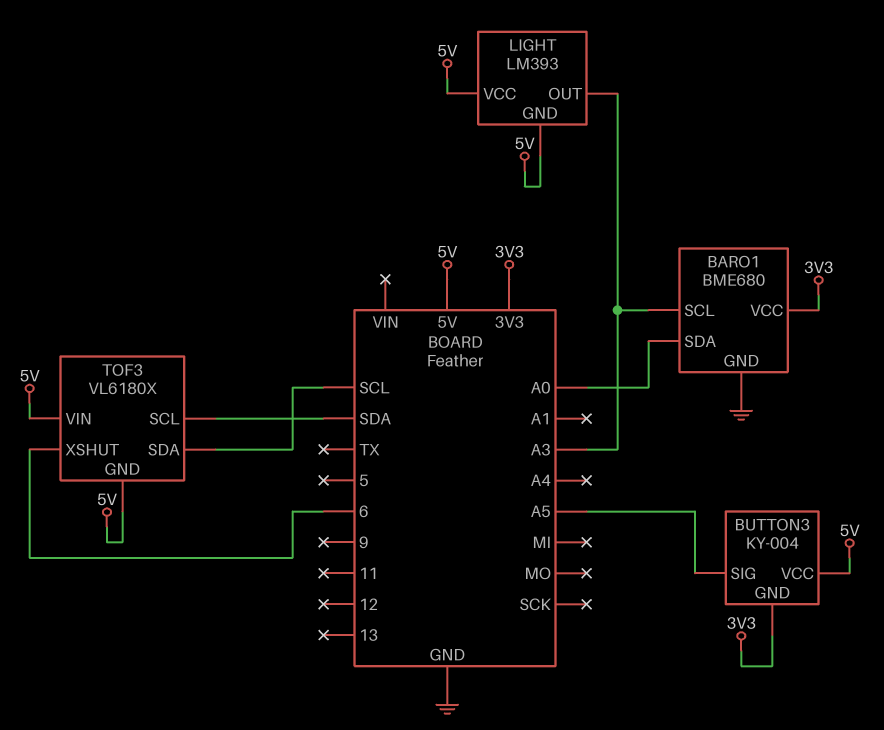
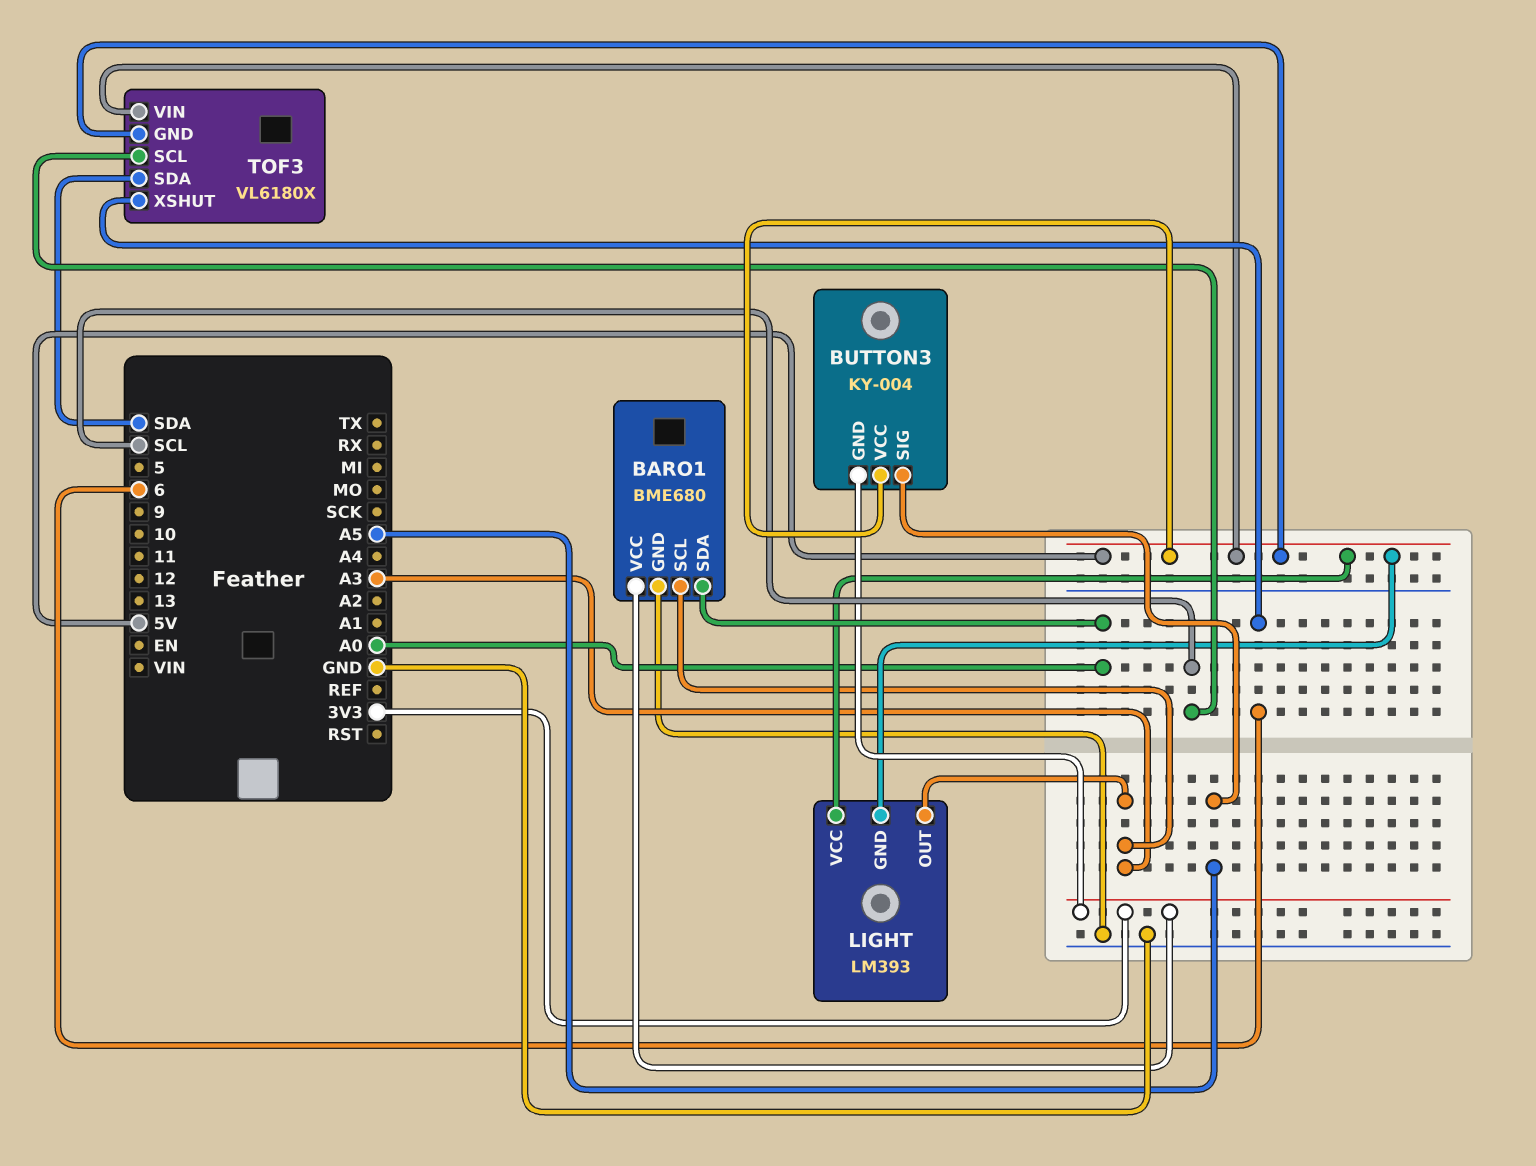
TOF3 pin SCL: SDA -> SCL
TOF3 pin SDA: SCL -> SDA

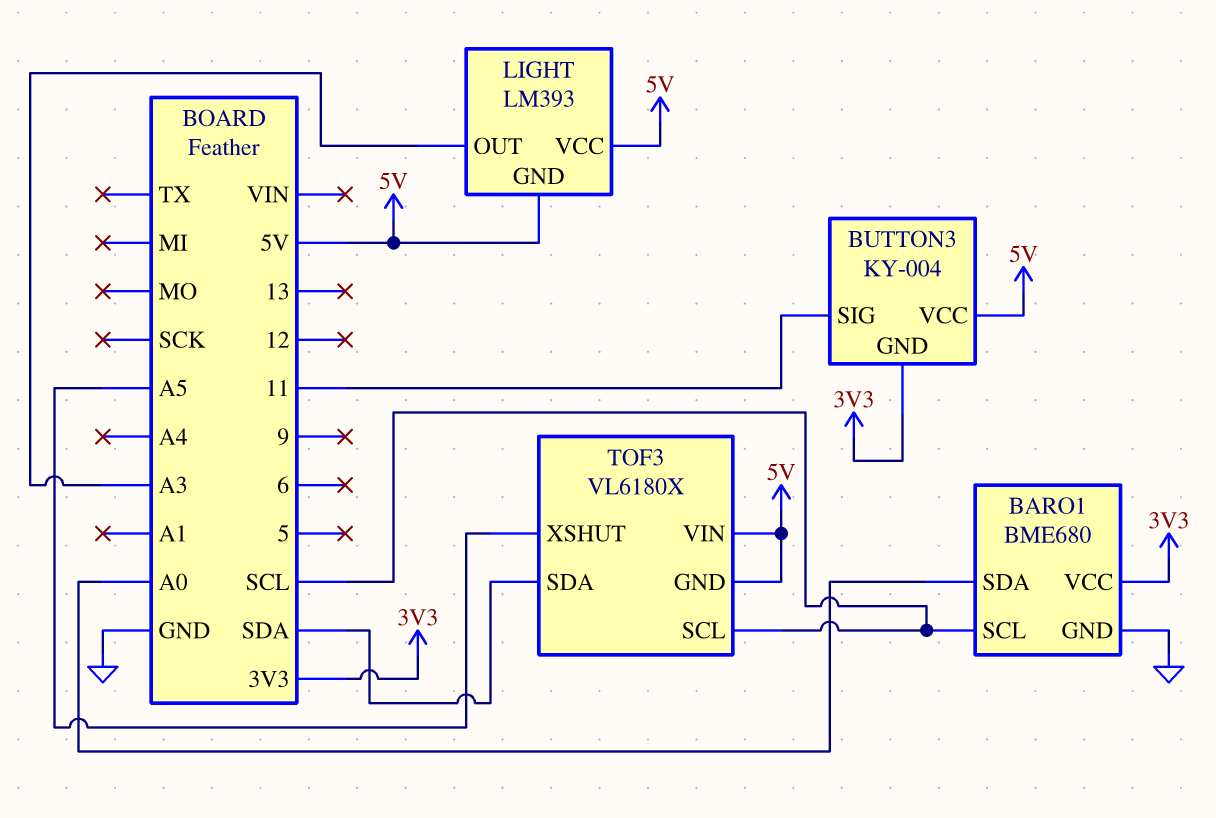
BARO1 pin SCL: A3 -> SCL
BUTTON3 pin SIG: A5 -> 11
TOF3 pin XSHUT: 6 -> A5

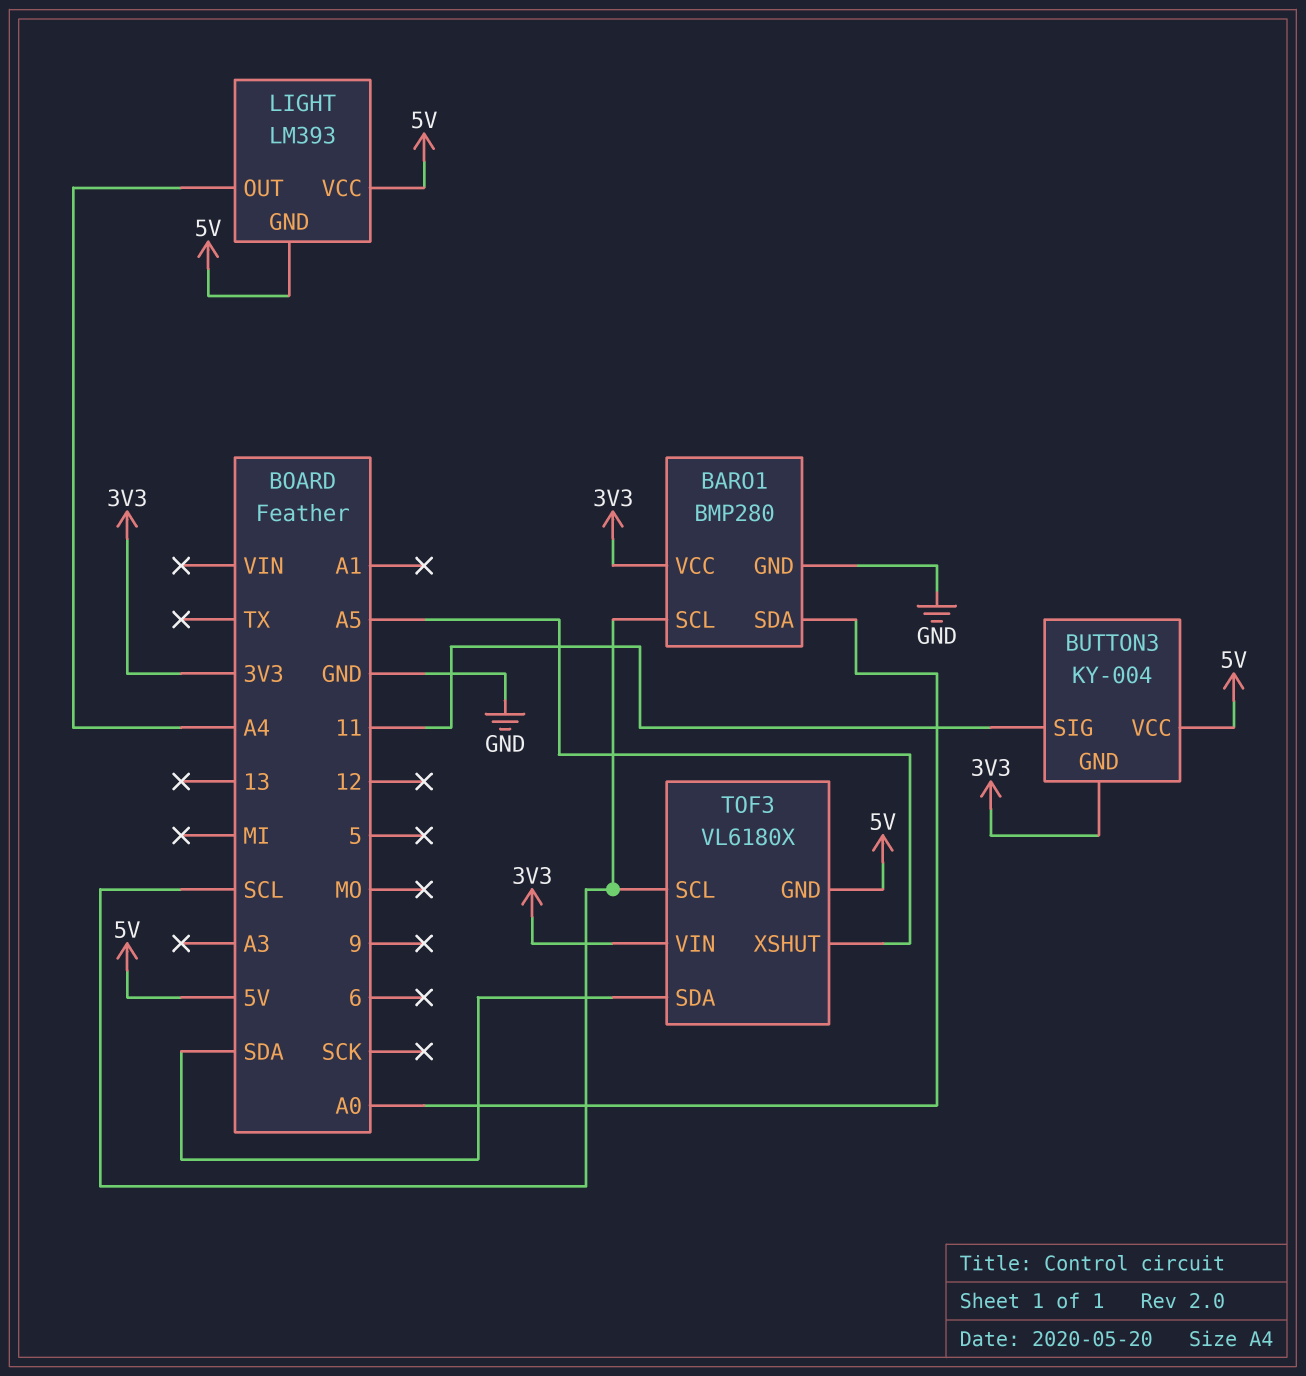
BARO1: BME680 -> BMP280
LIGHT pin OUT: A3 -> A4
TOF3 pin VIN: 5V -> 3V3

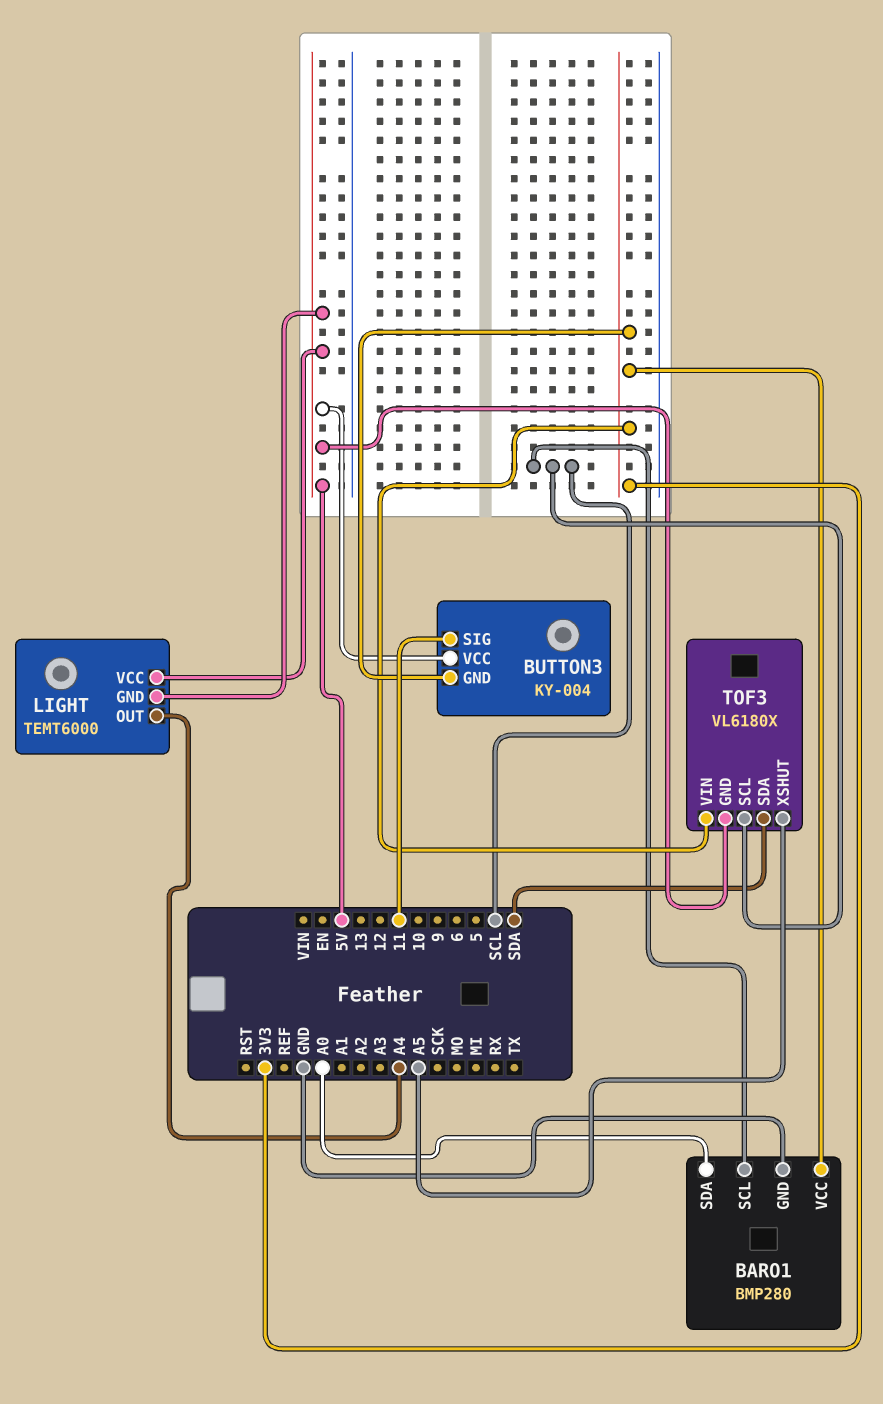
LIGHT: LM393 -> TEMT6000

